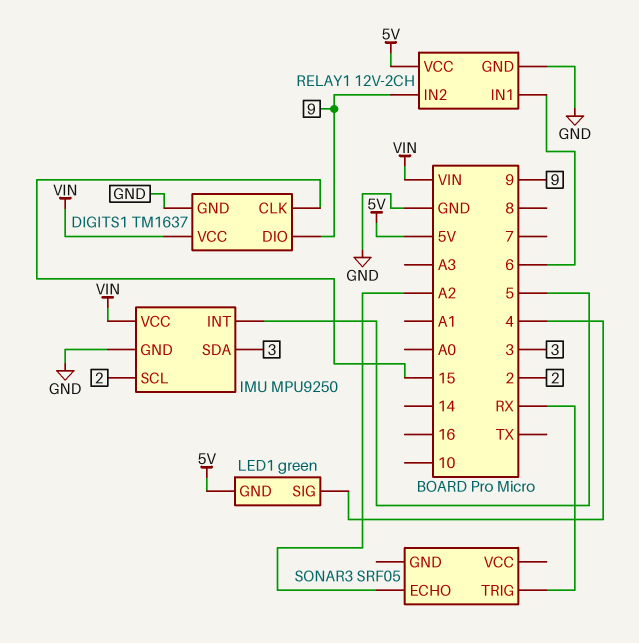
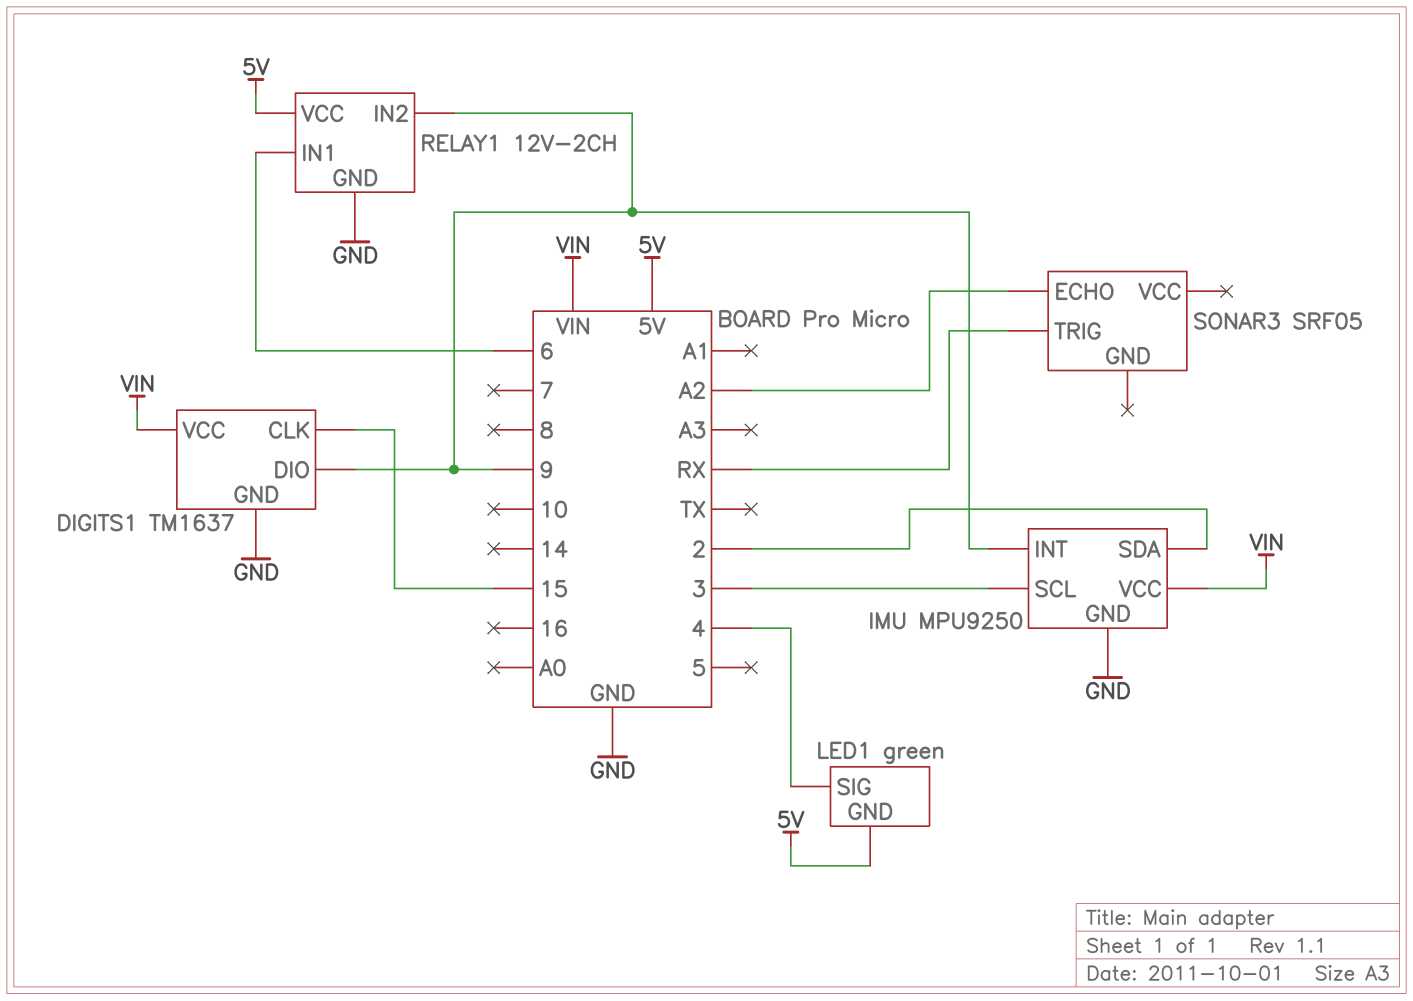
IMU pin INT: 5 -> 9
IMU pin SCL: 2 -> 3
IMU pin SDA: 3 -> 2

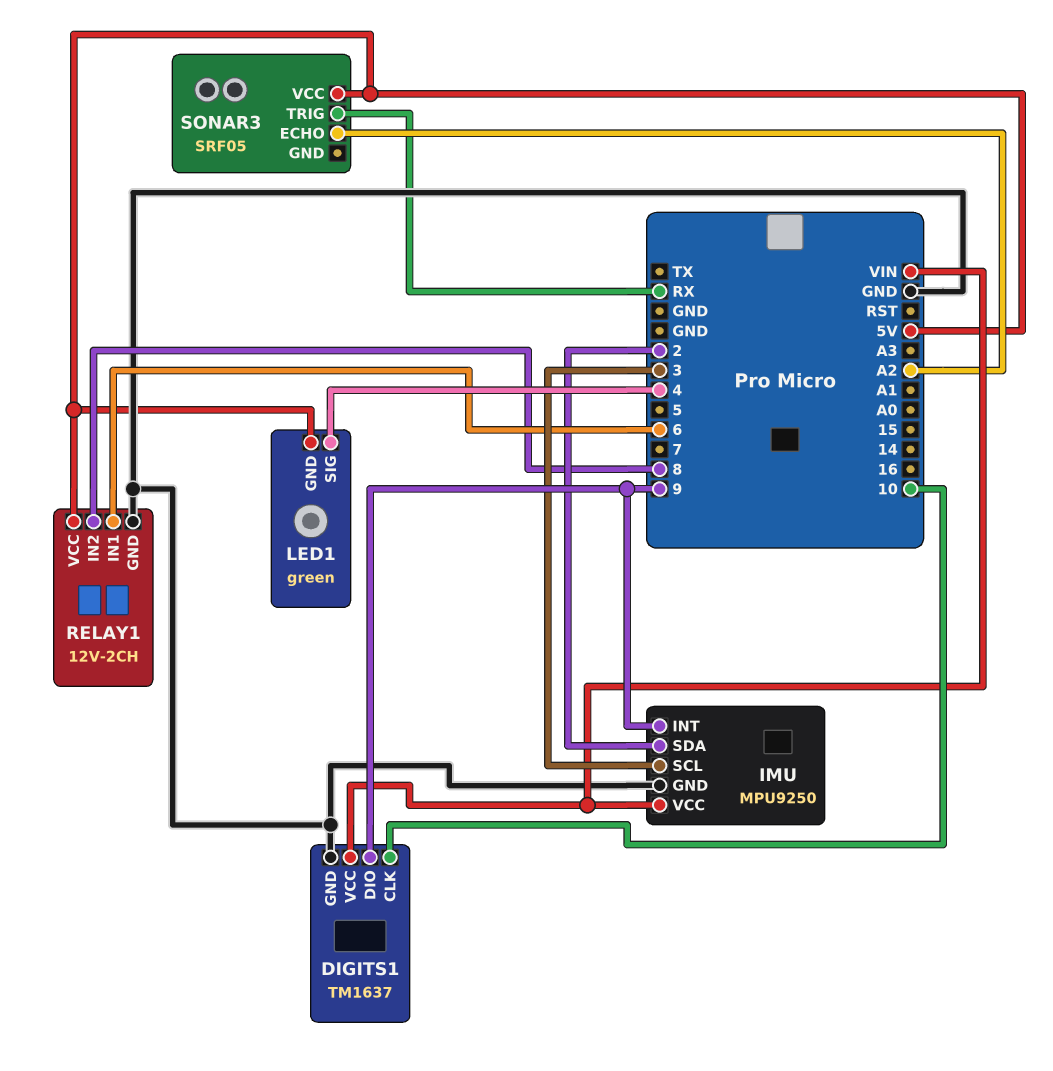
DIGITS1 pin CLK: 15 -> 10
RELAY1 pin IN2: 9 -> 8
SONAR3 pin VCC: none -> 5V

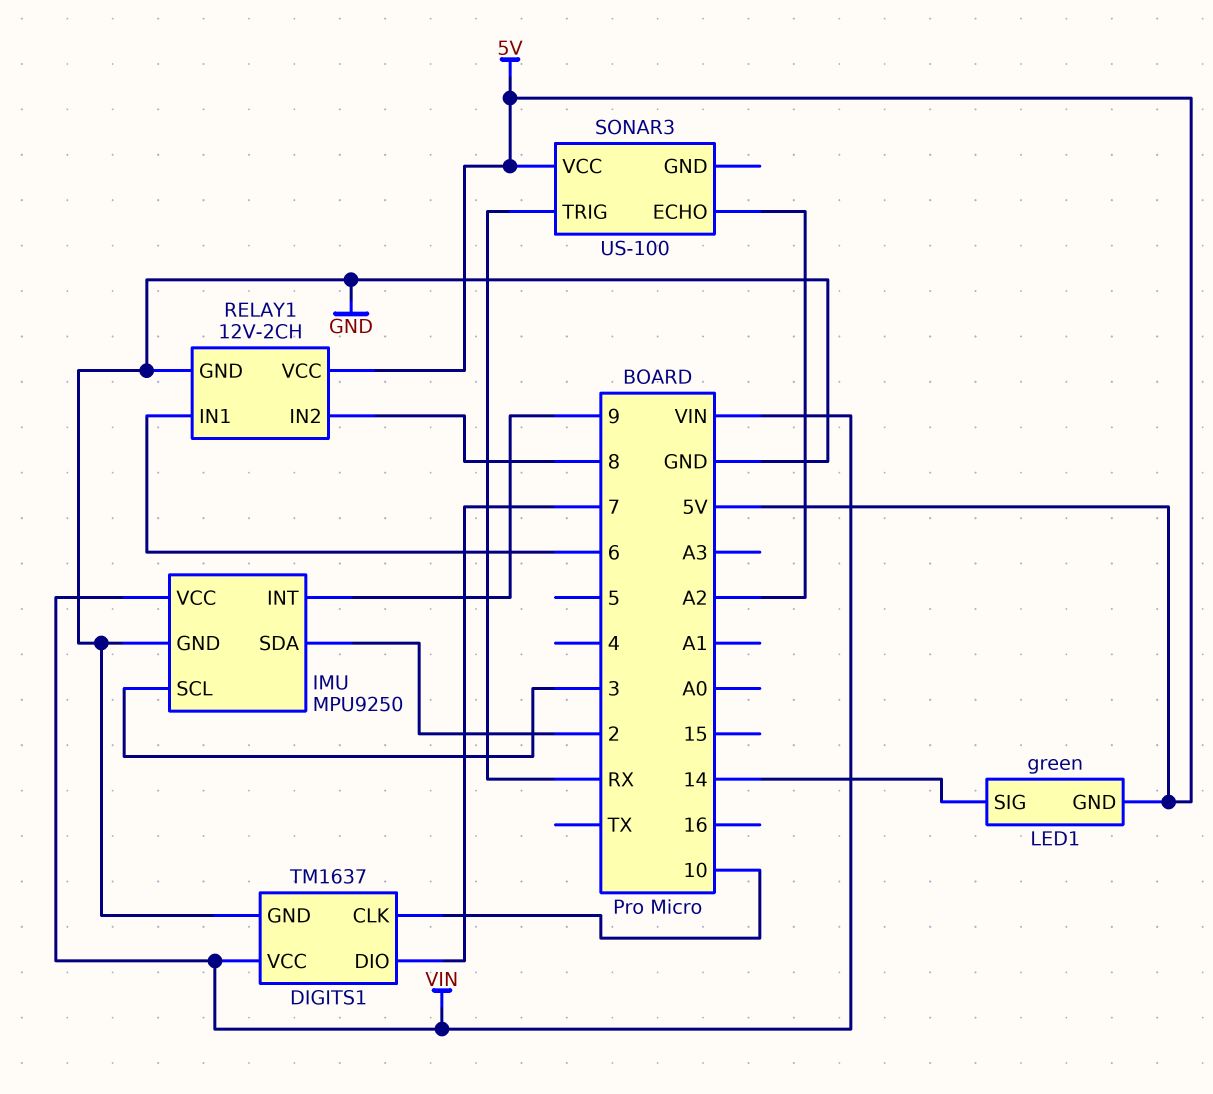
DIGITS1 pin DIO: 9 -> 7
LED1 pin SIG: 4 -> 14
SONAR3: SRF05 -> US-100

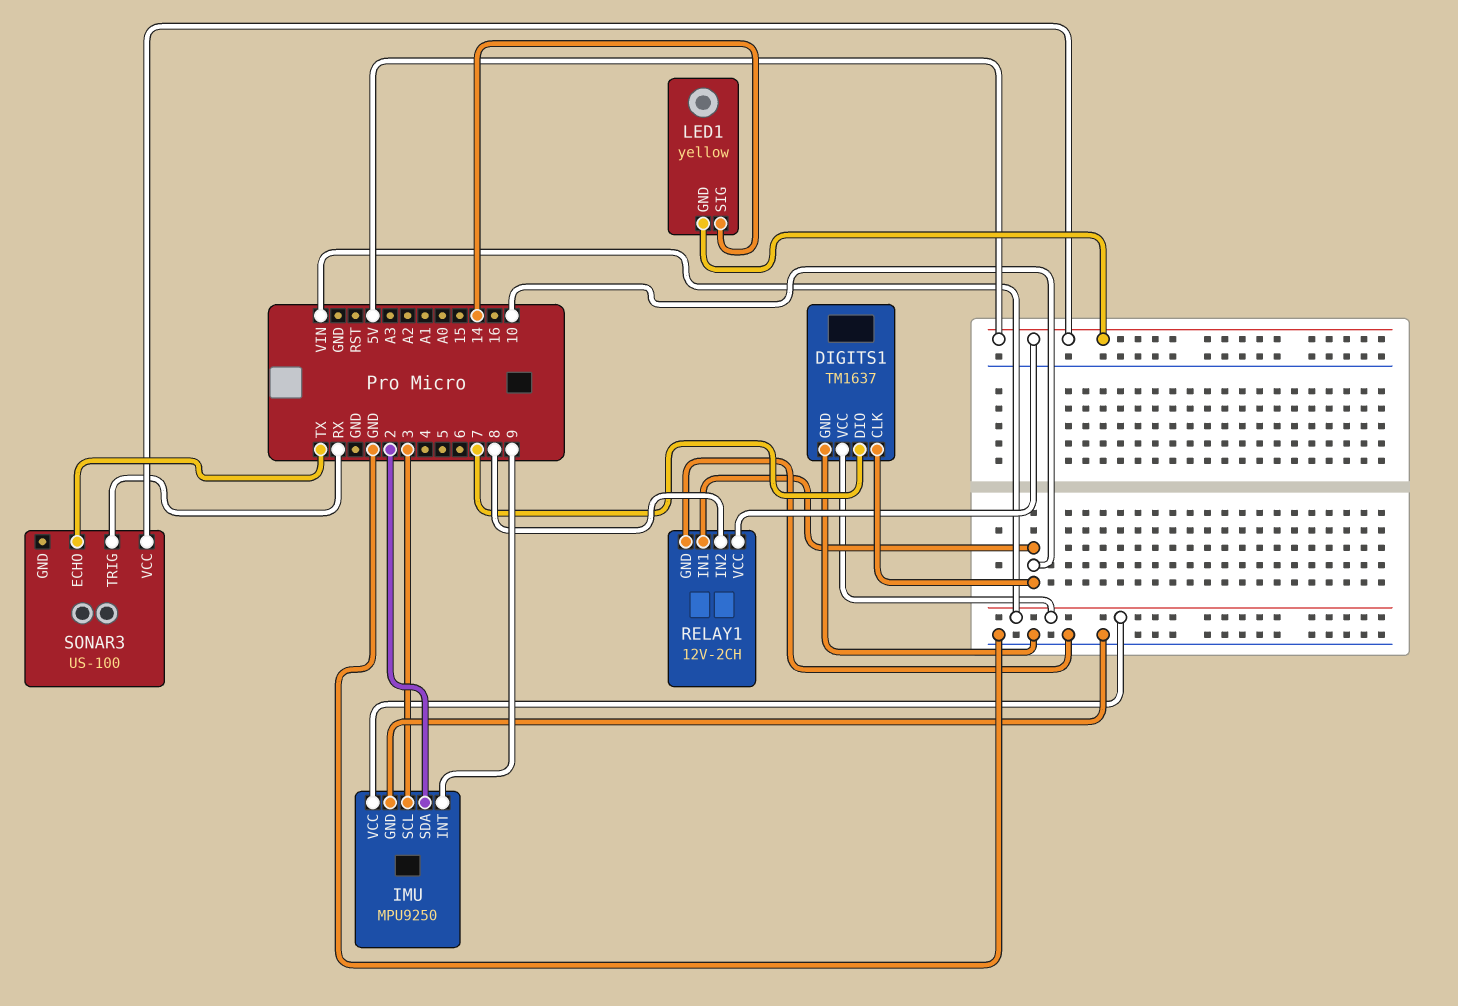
LED1: green -> yellow
RELAY1 pin IN1: 6 -> 10
SONAR3 pin ECHO: A2 -> TX

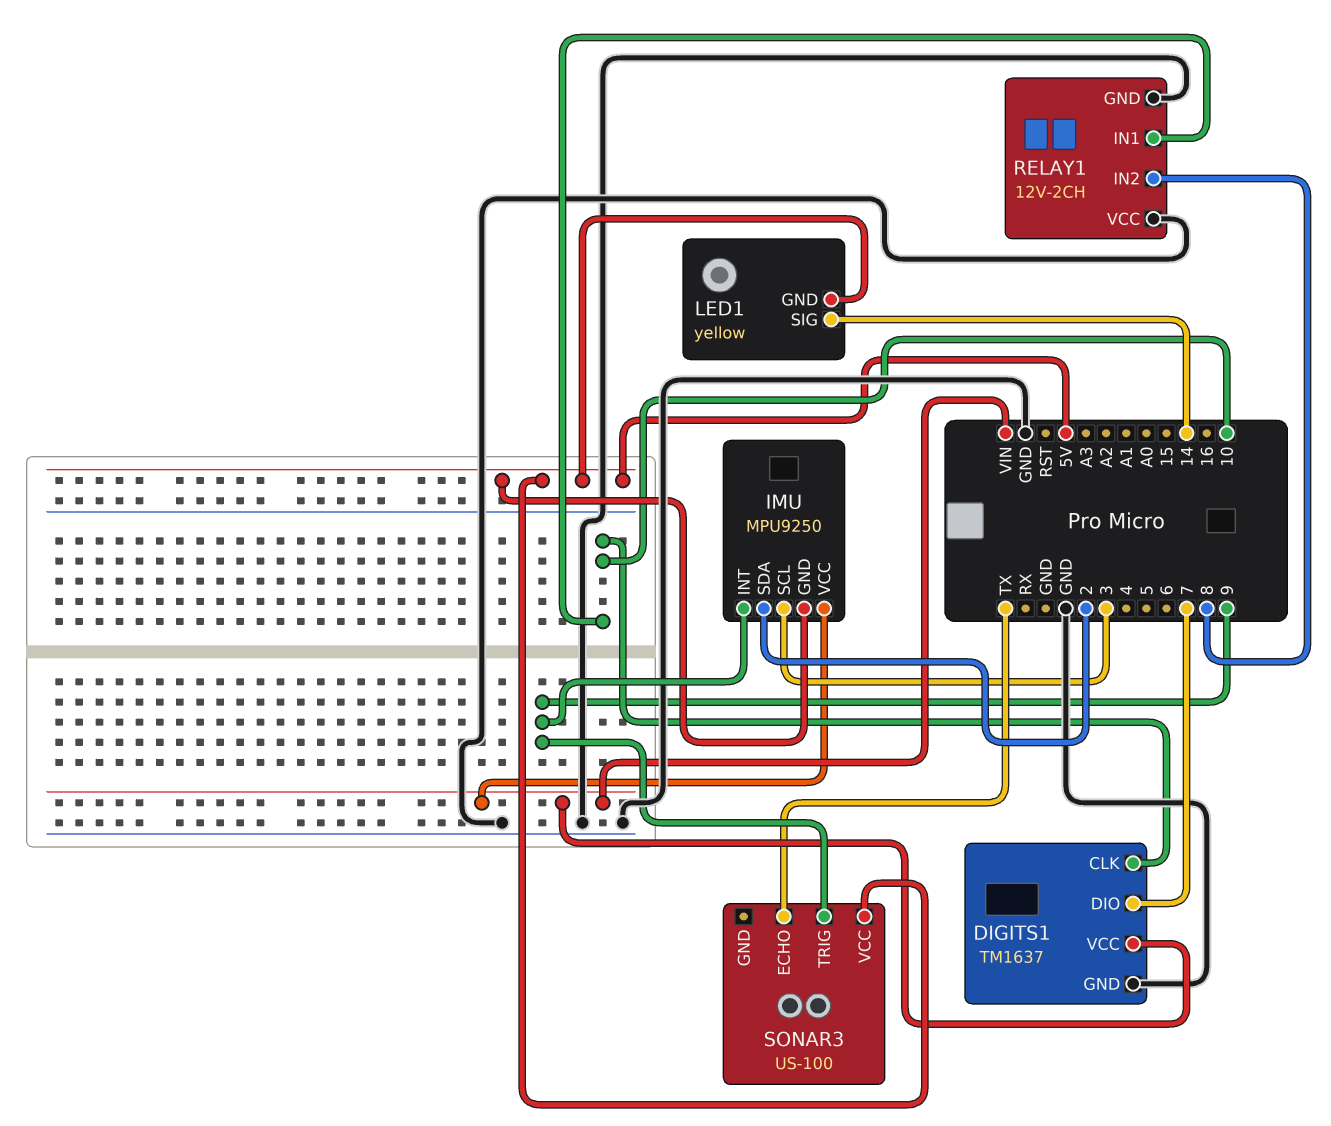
IMU pin GND: GND -> 5V
RELAY1 pin VCC: 5V -> GND
SONAR3 pin TRIG: RX -> 9

